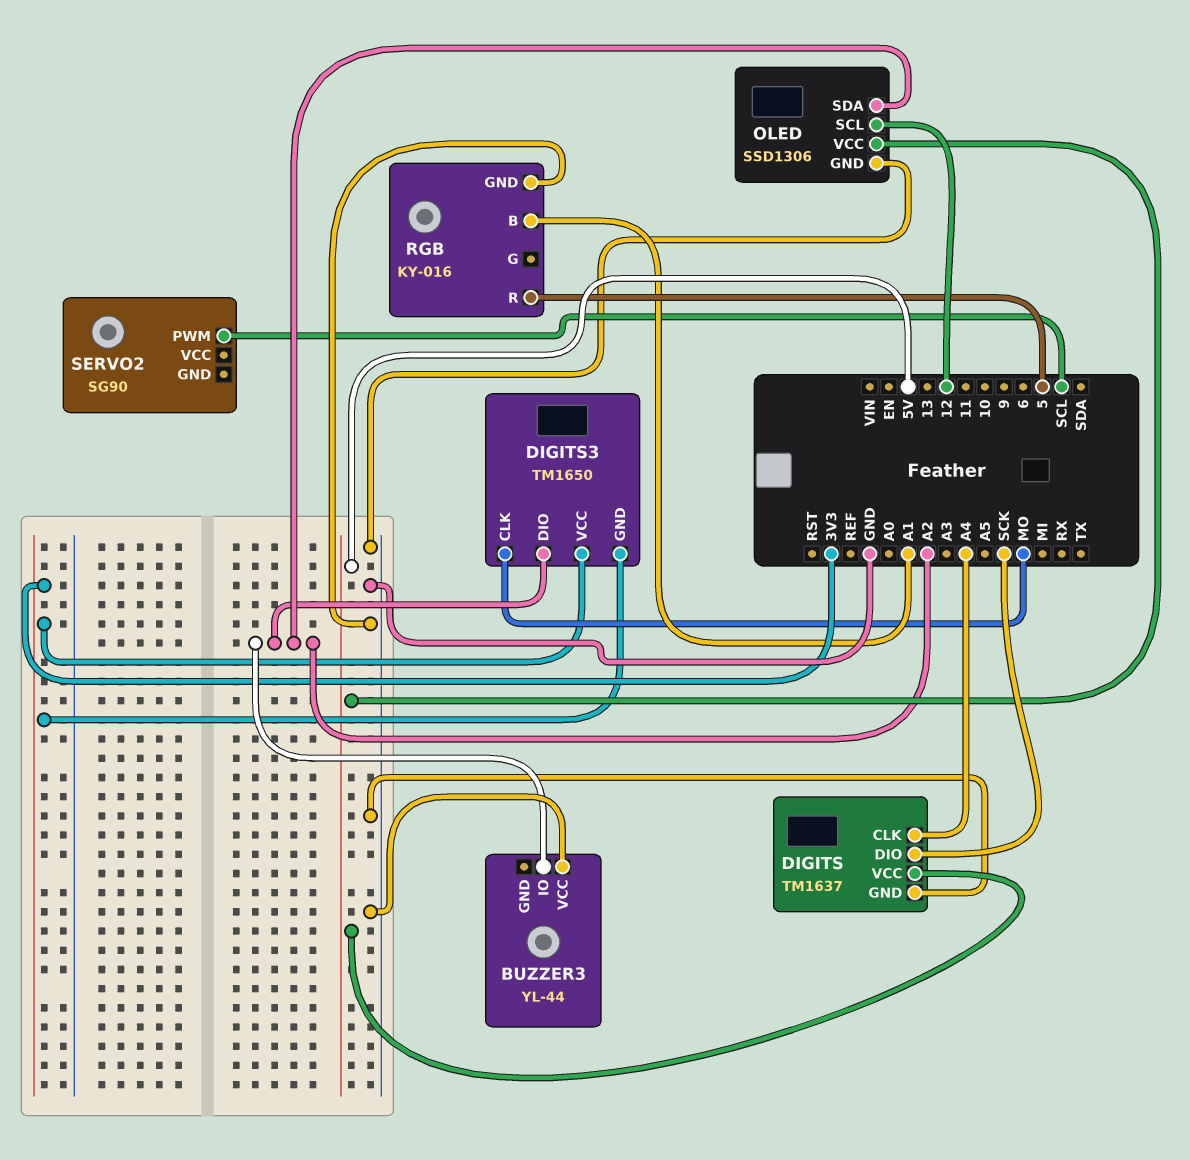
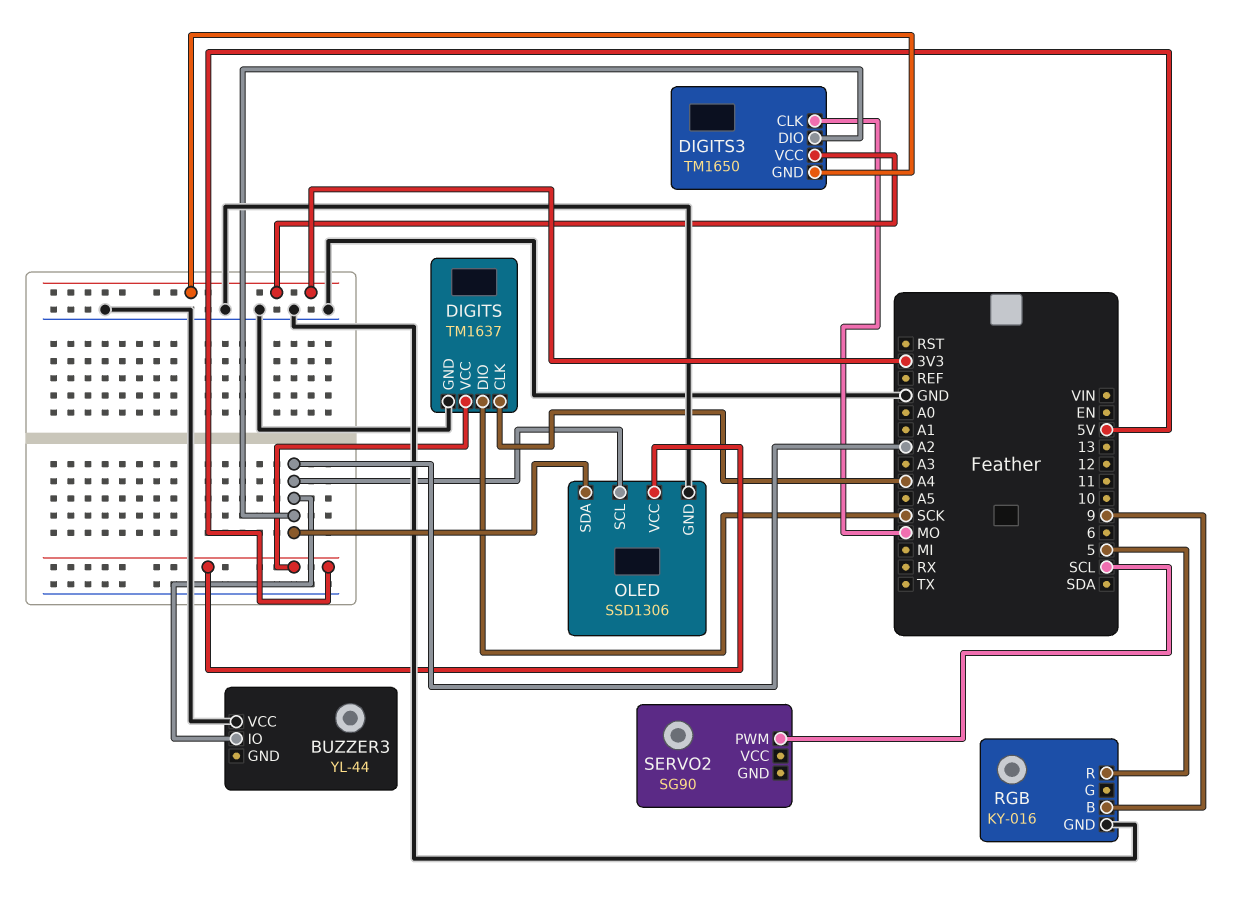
OLED pin SCL: 12 -> A2
RGB pin B: A1 -> 9

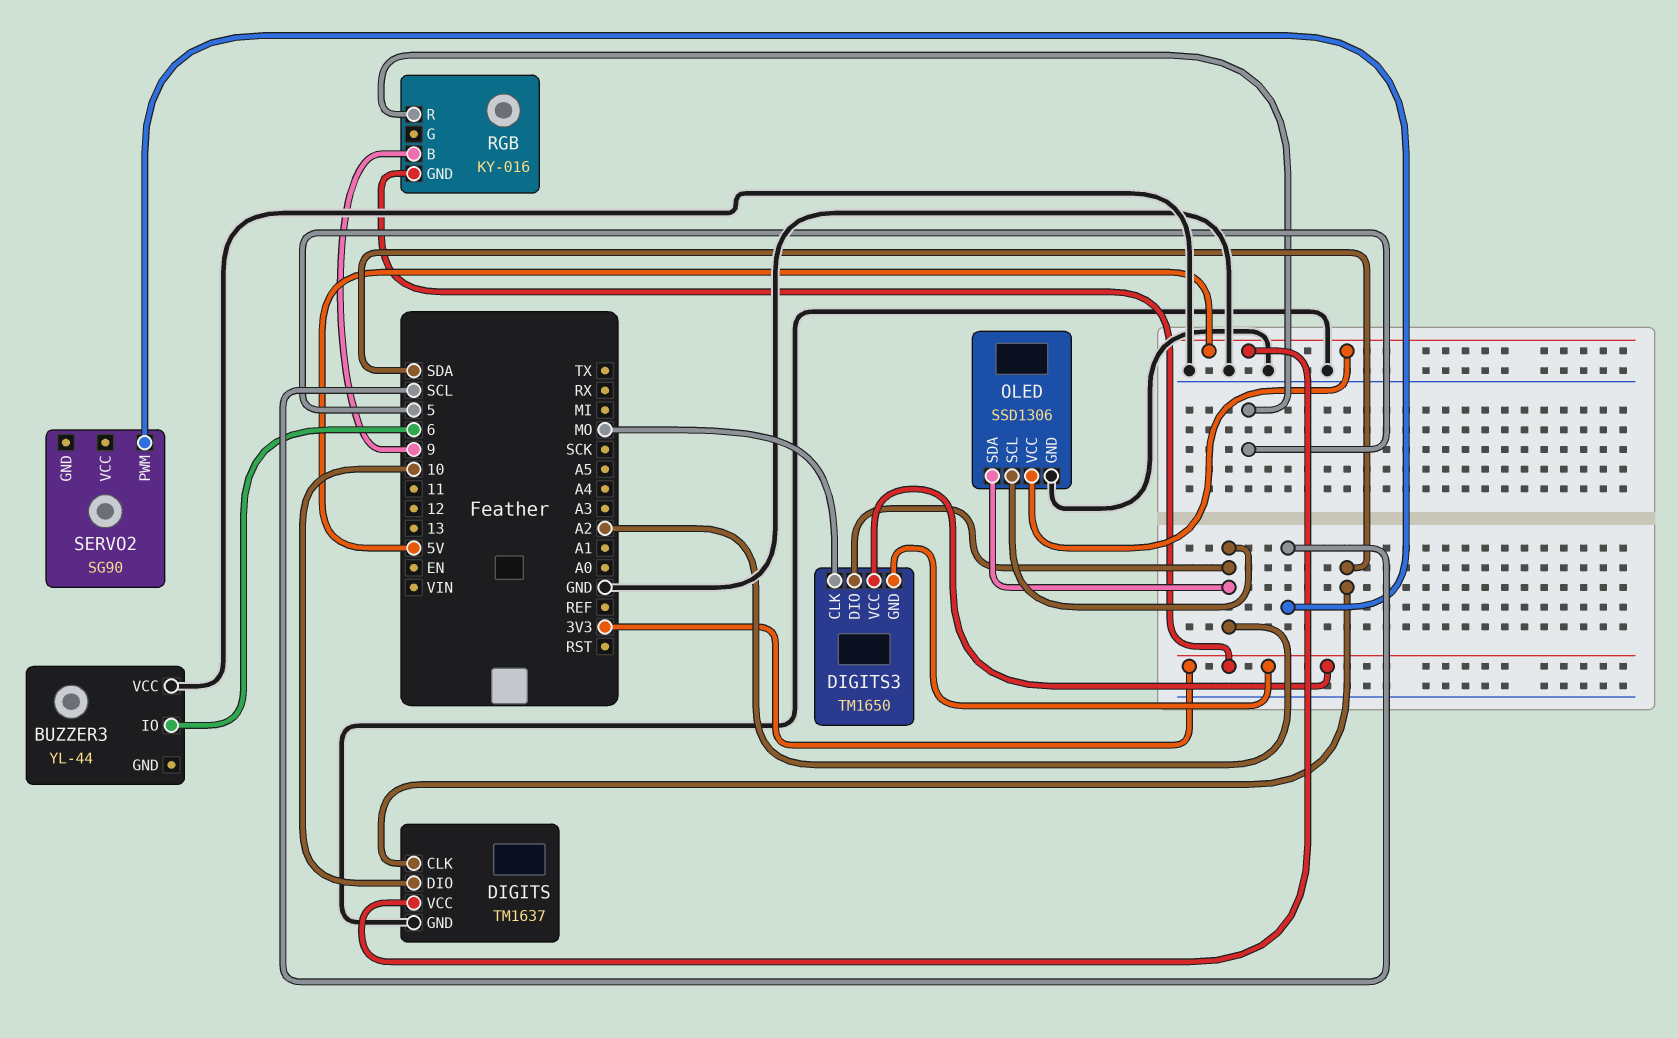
BUZZER3 pin IO: A2 -> 6
DIGITS pin CLK: A4 -> SDA
DIGITS pin DIO: SCK -> 10
RGB pin GND: GND -> 3V3

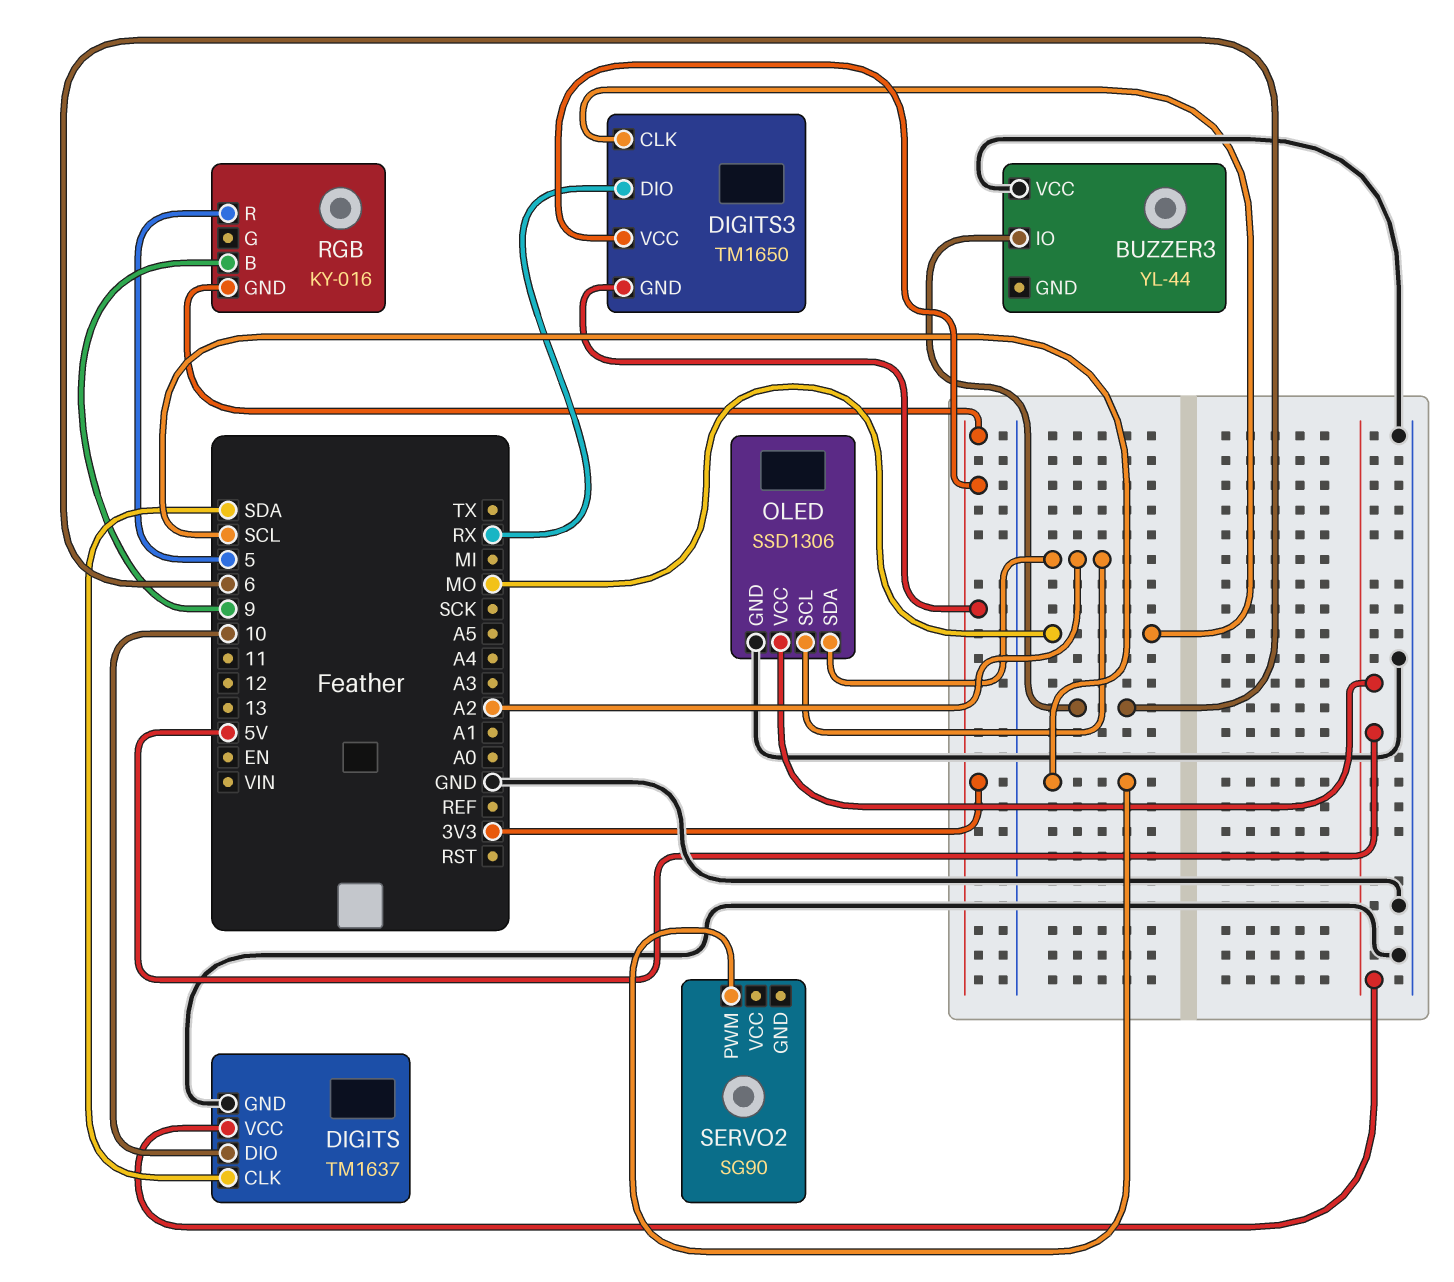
DIGITS3 pin DIO: A2 -> RX

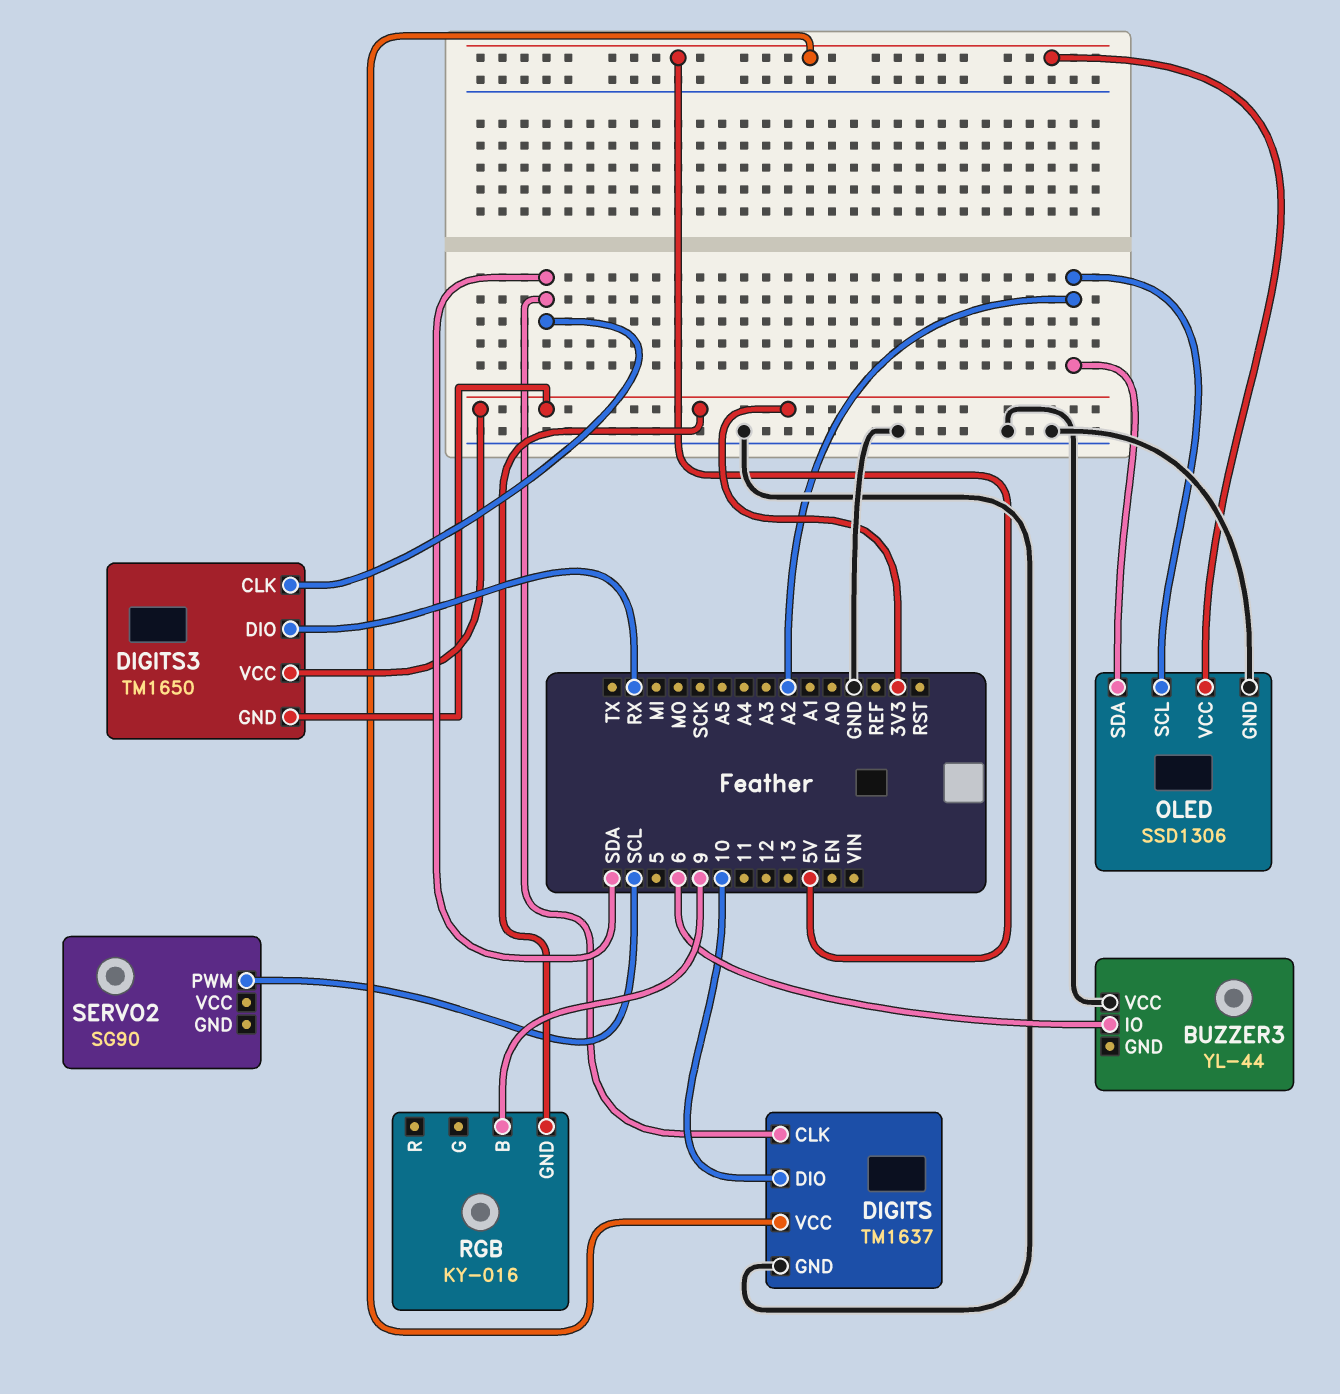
DIGITS3 pin CLK: MO -> SDA
RGB pin R: 5 -> none

